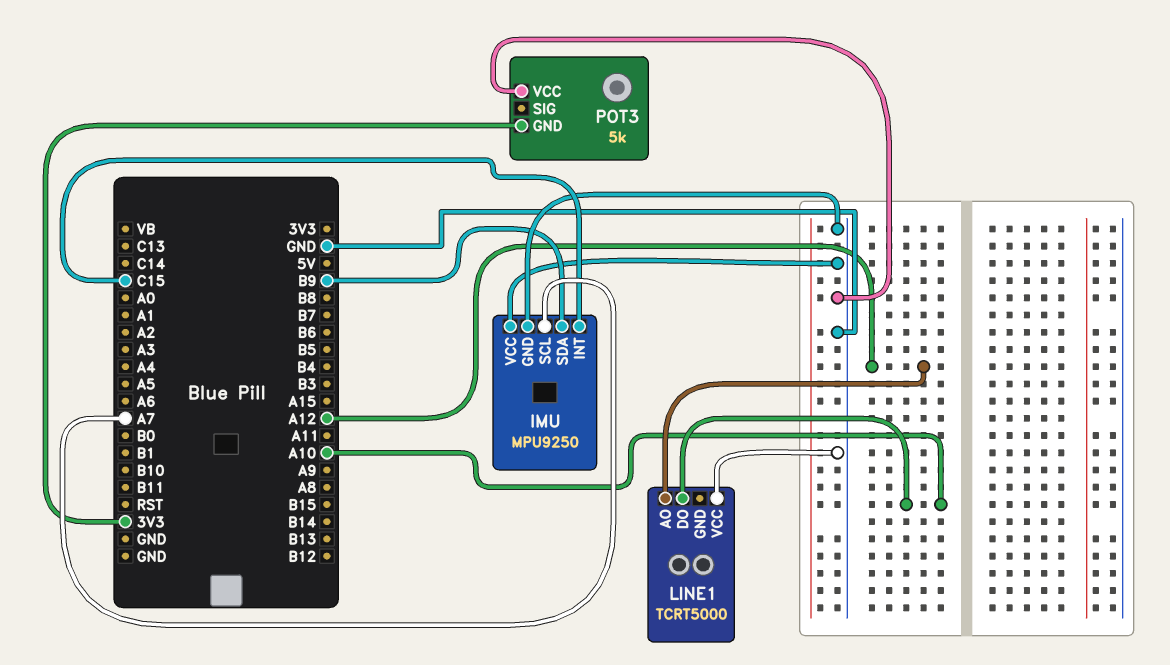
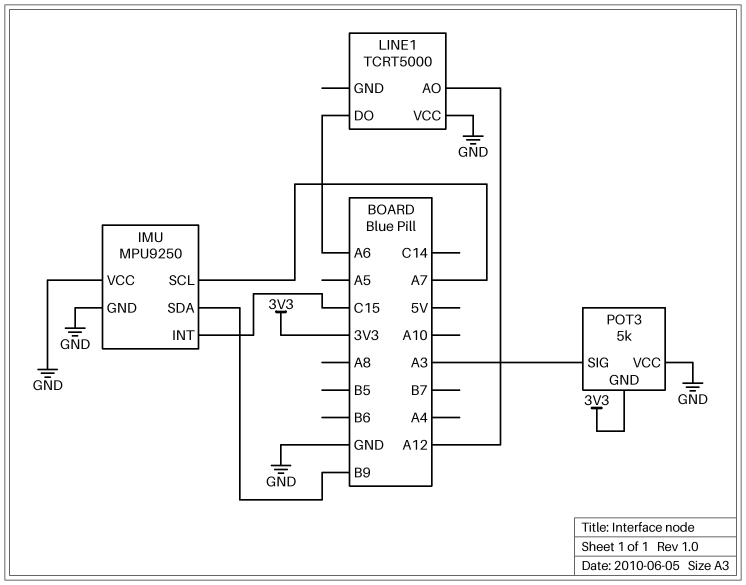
LINE1 pin DO: A10 -> A6
POT3 pin SIG: none -> A3

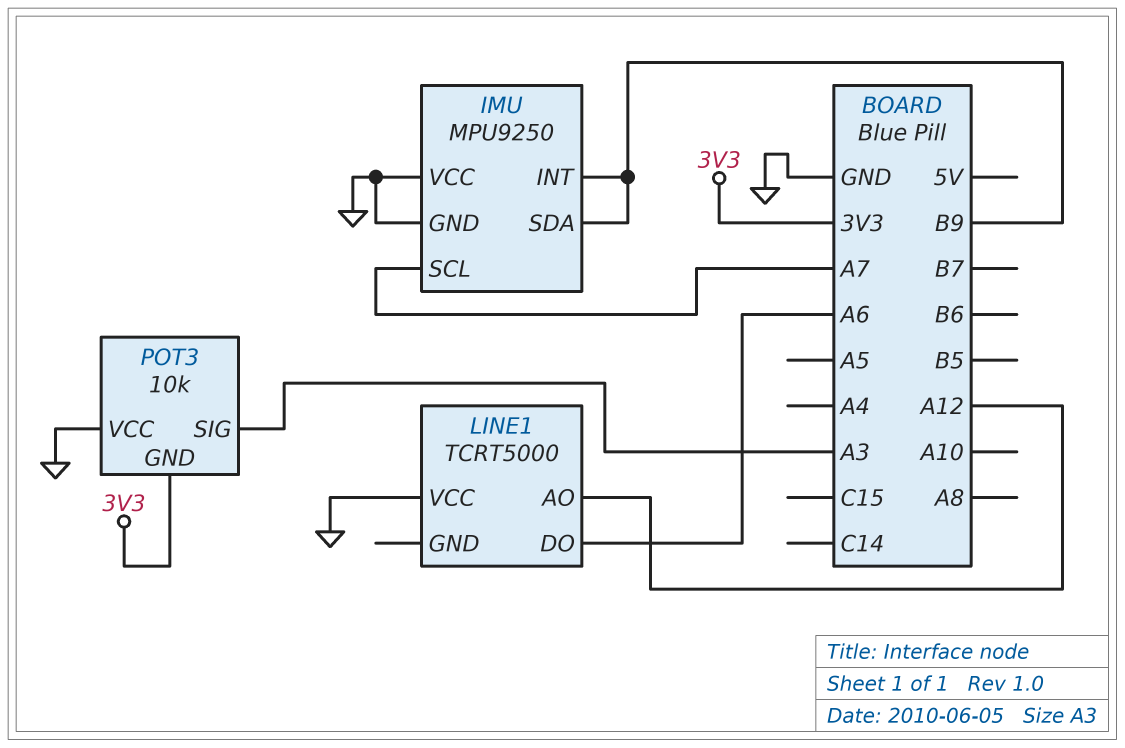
IMU pin INT: C15 -> B9
POT3: 5k -> 10k

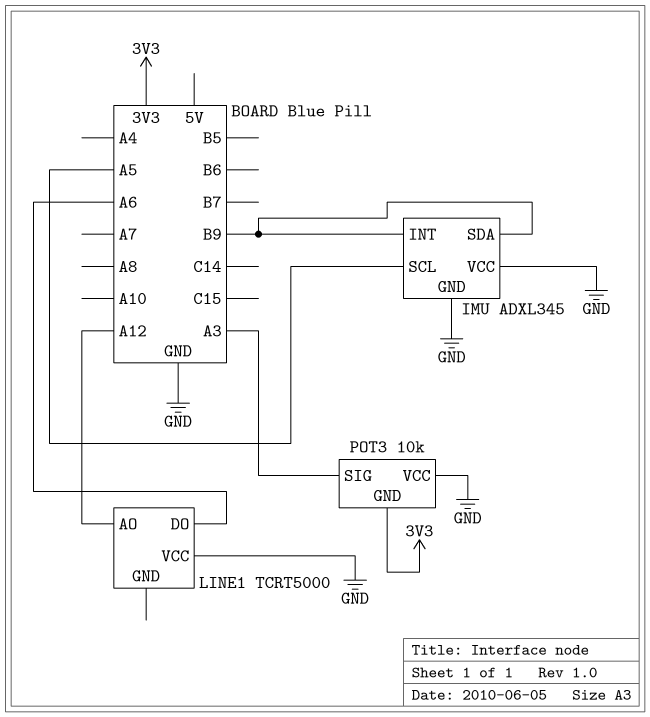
IMU: MPU9250 -> ADXL345
IMU pin SCL: A7 -> A5

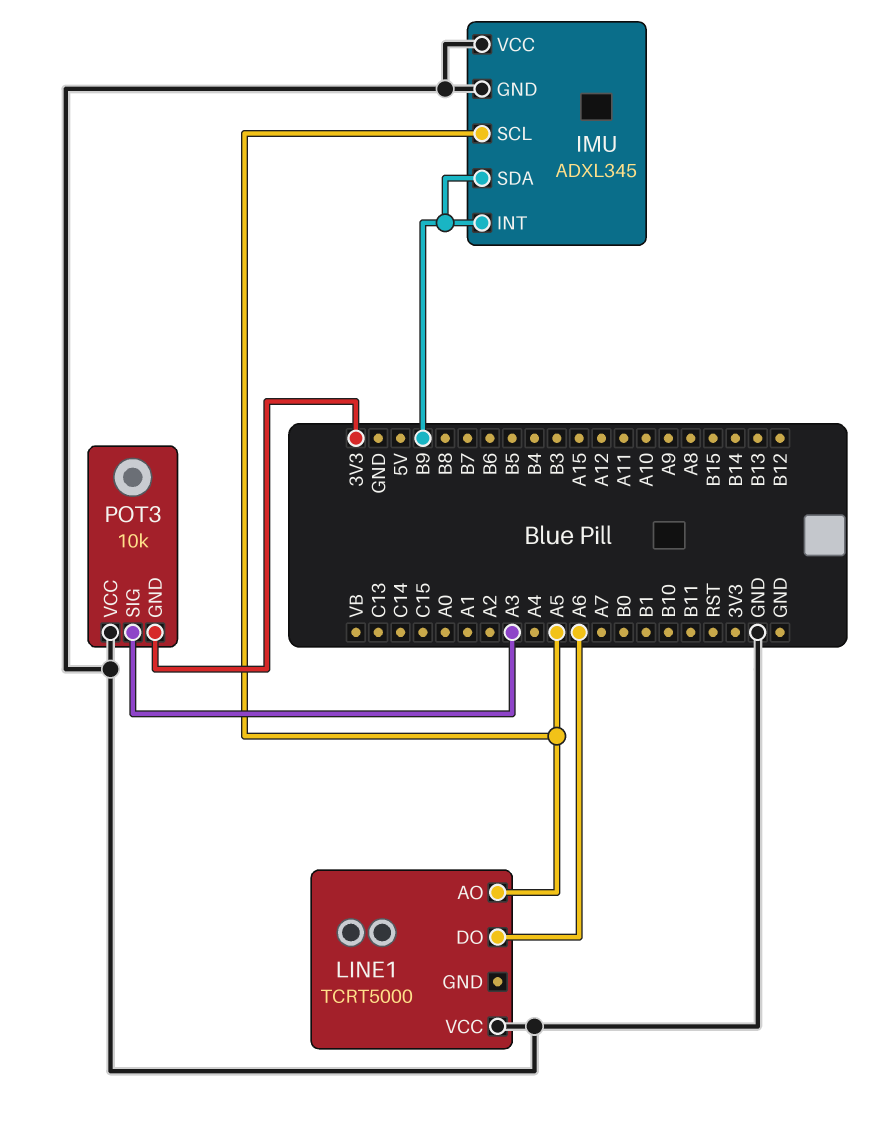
LINE1 pin AO: A12 -> A5

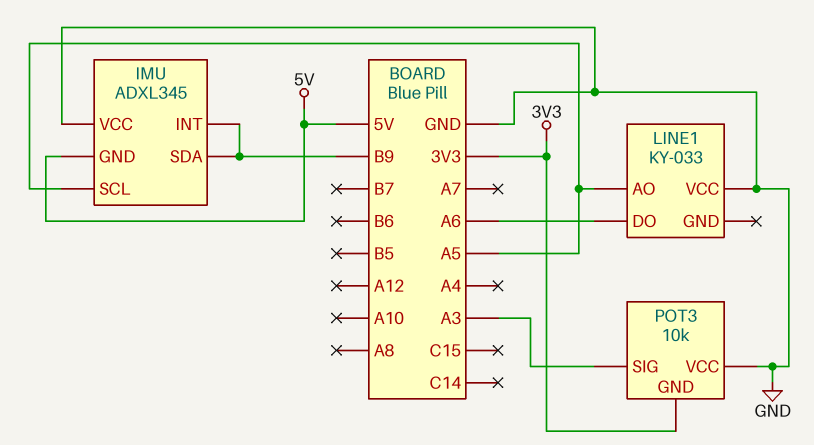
IMU pin GND: GND -> 5V
LINE1: TCRT5000 -> KY-033

